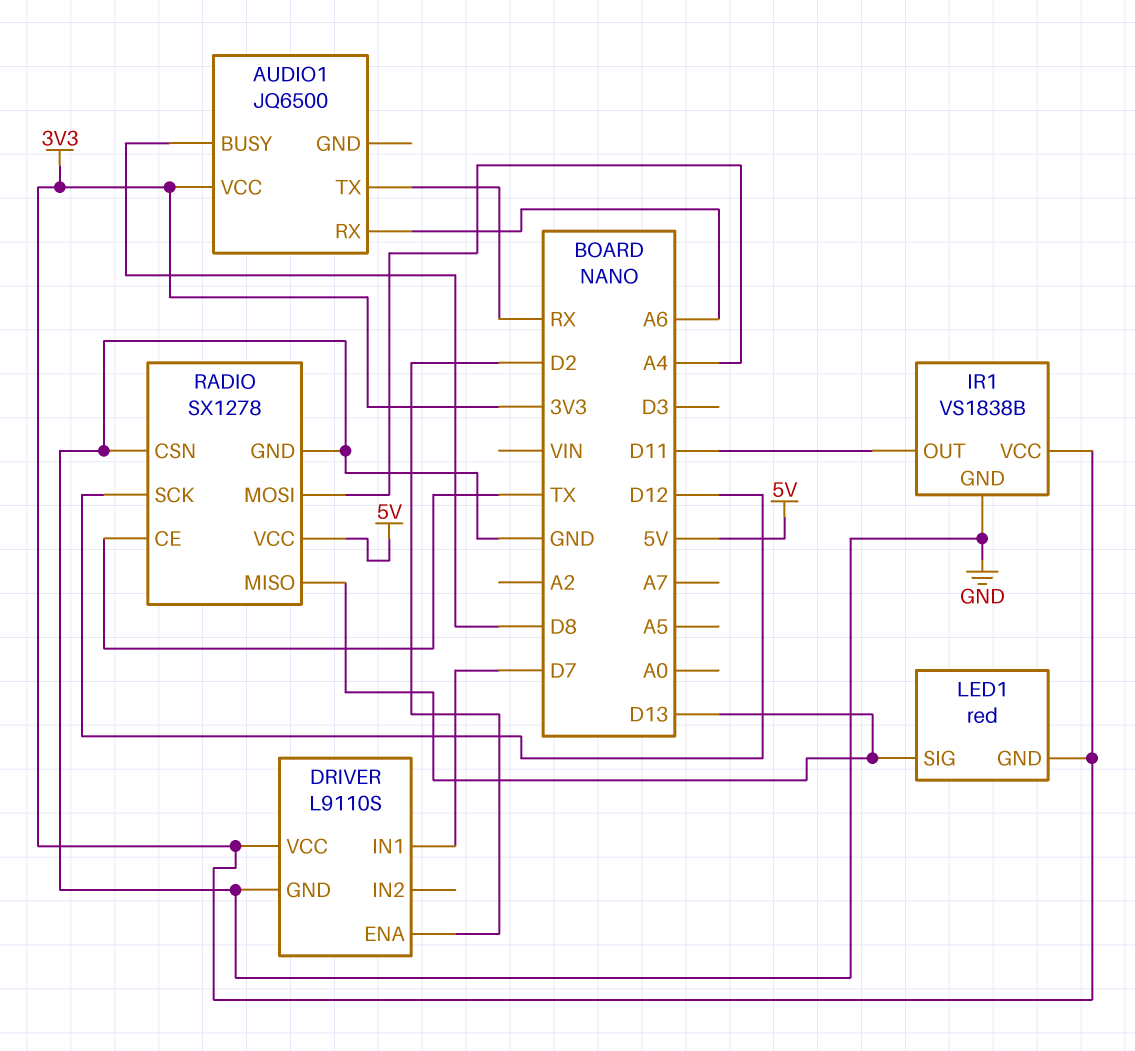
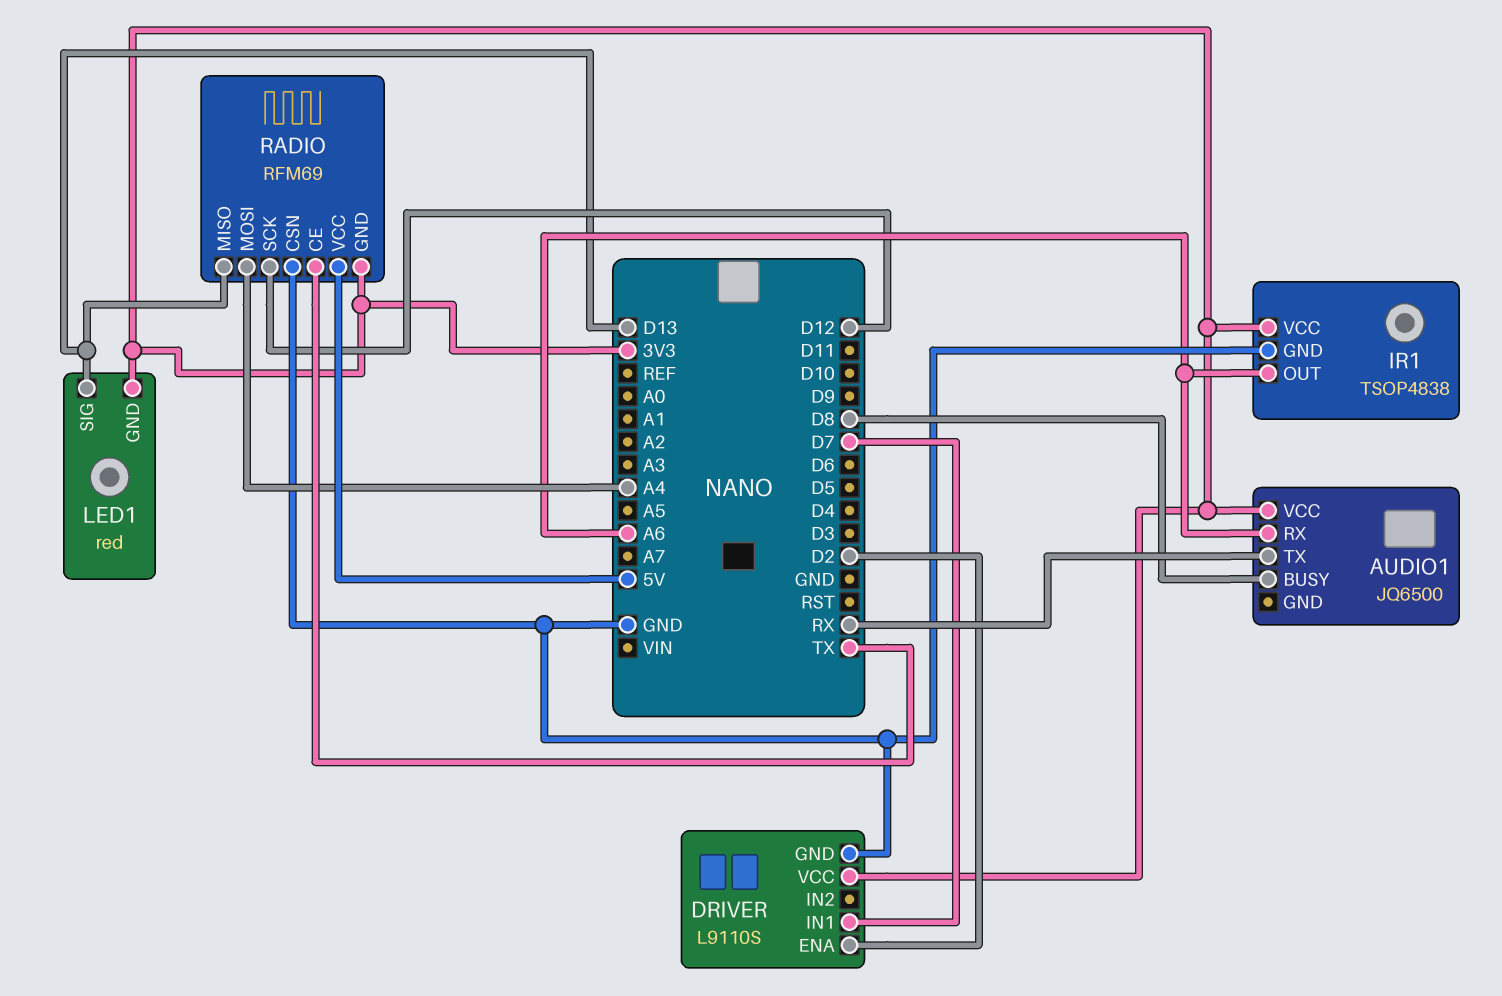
IR1: VS1838B -> TSOP4838
IR1 pin OUT: D11 -> A6
RADIO: SX1278 -> RFM69
RADIO pin GND: GND -> 3V3

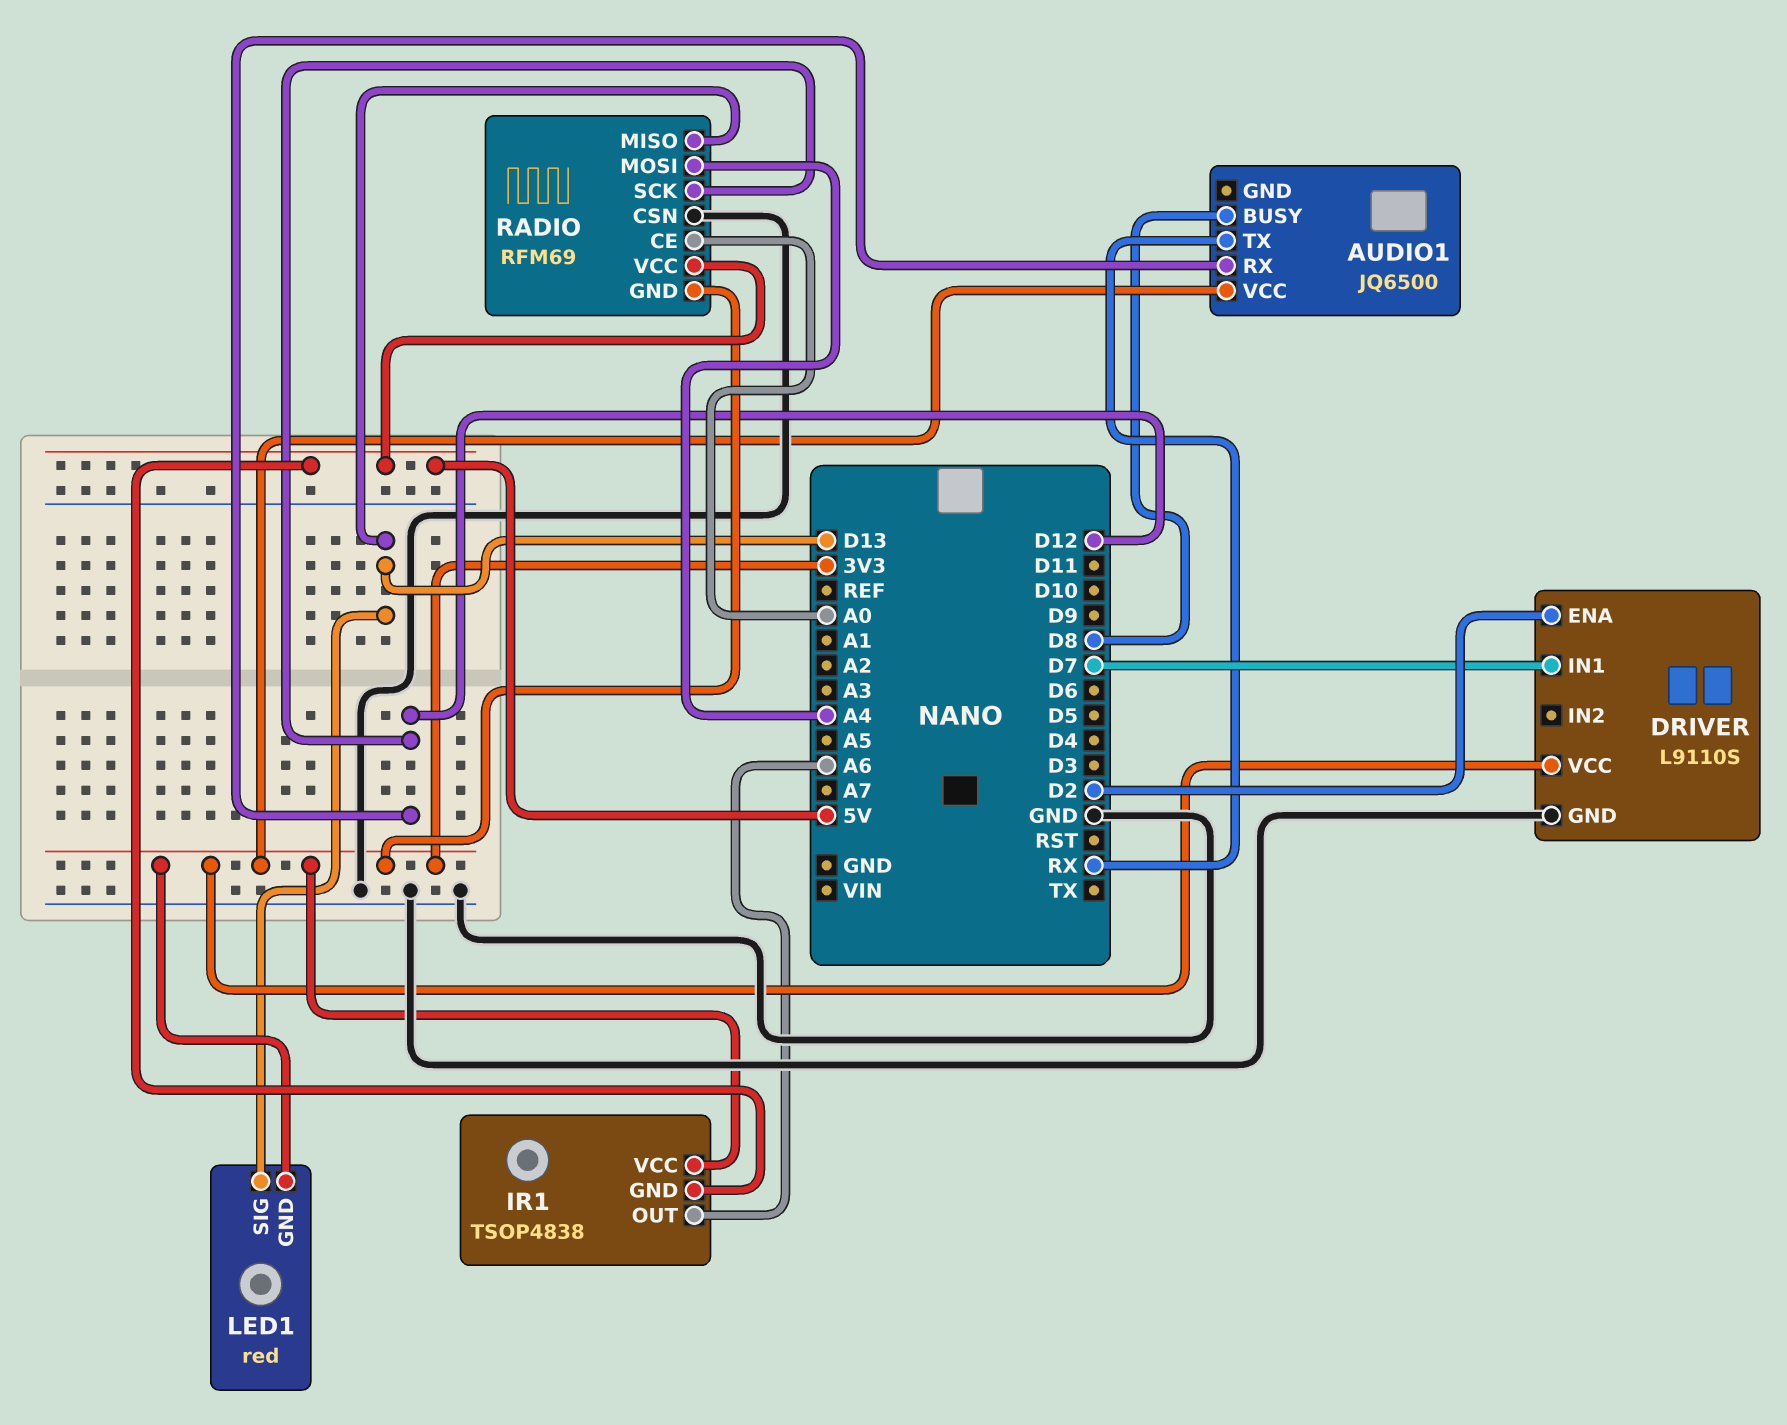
AUDIO1 pin RX: A6 -> D12
IR1 pin GND: GND -> 5V
RADIO pin CE: TX -> A0

